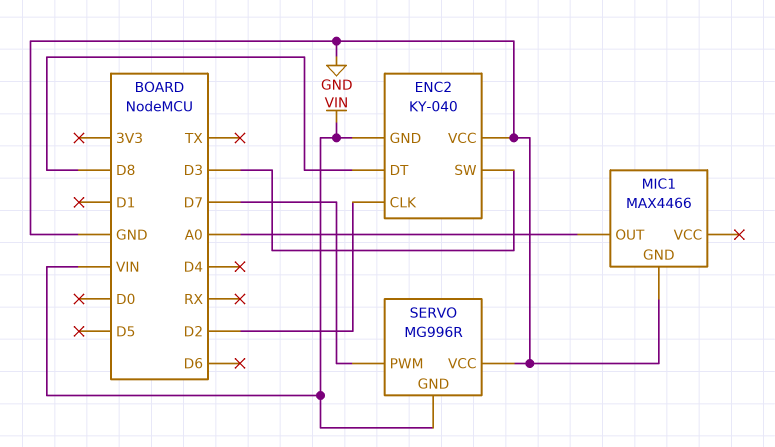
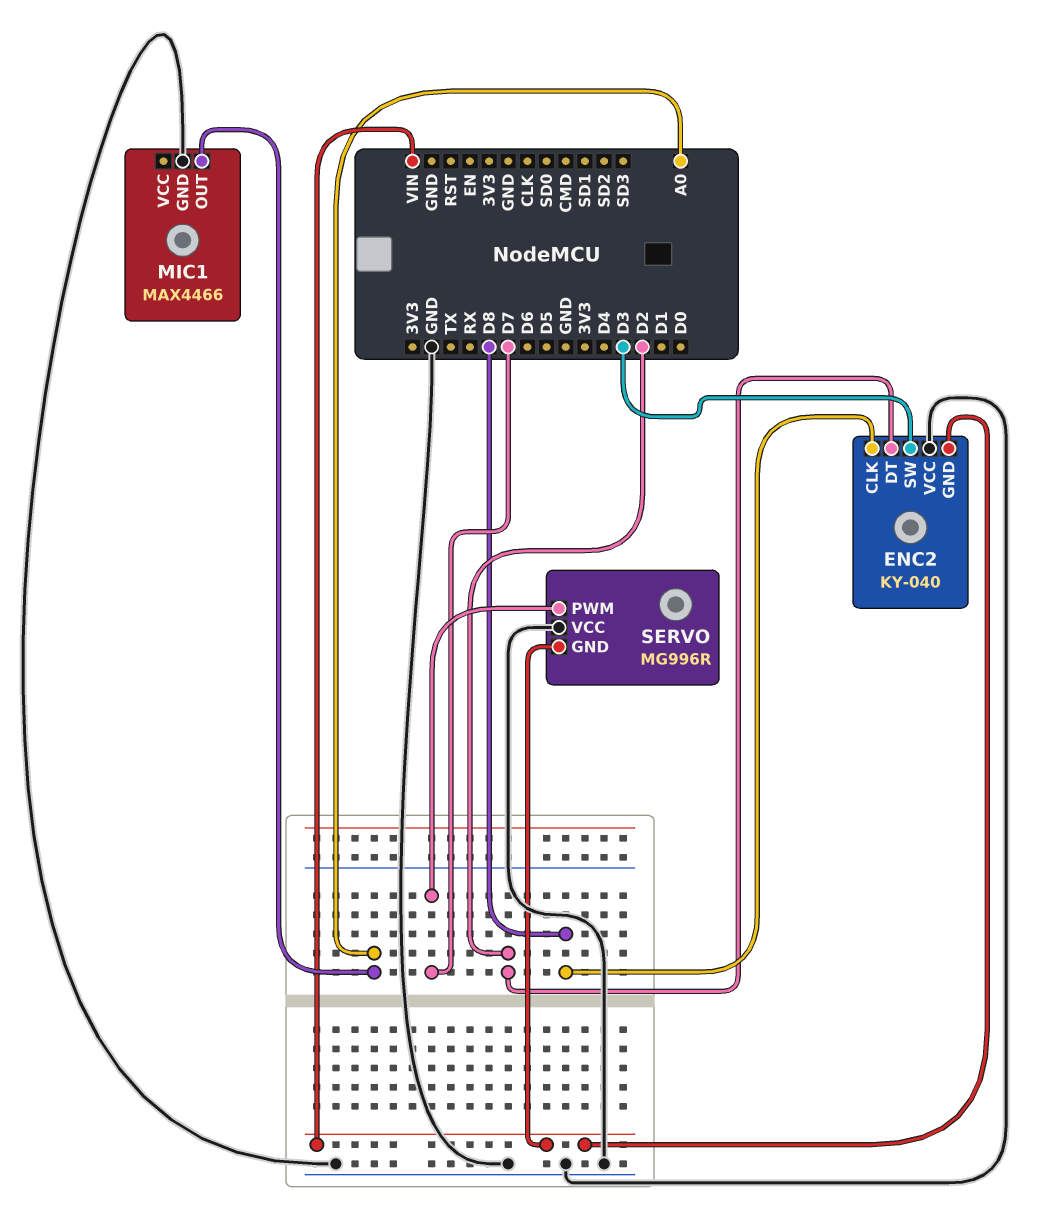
ENC2 pin CLK: D2 -> D8
ENC2 pin DT: D8 -> D2

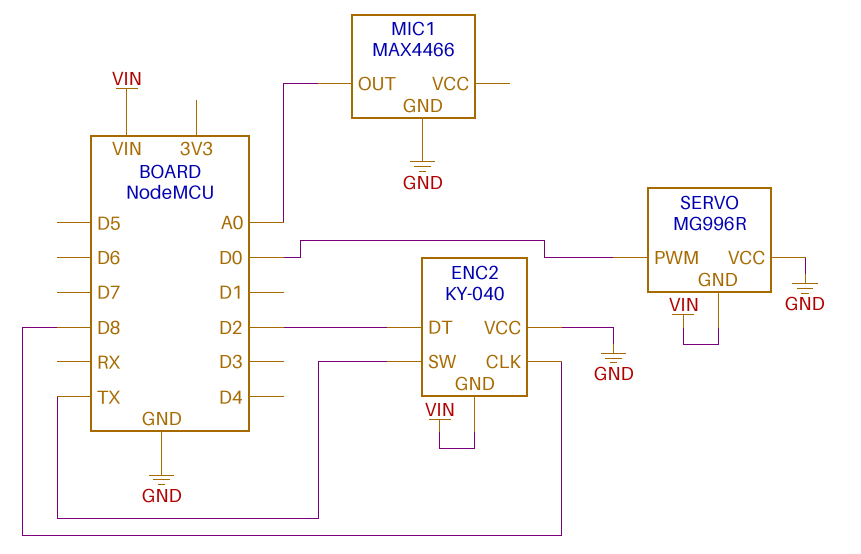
ENC2 pin SW: D3 -> TX
SERVO pin PWM: D7 -> D0

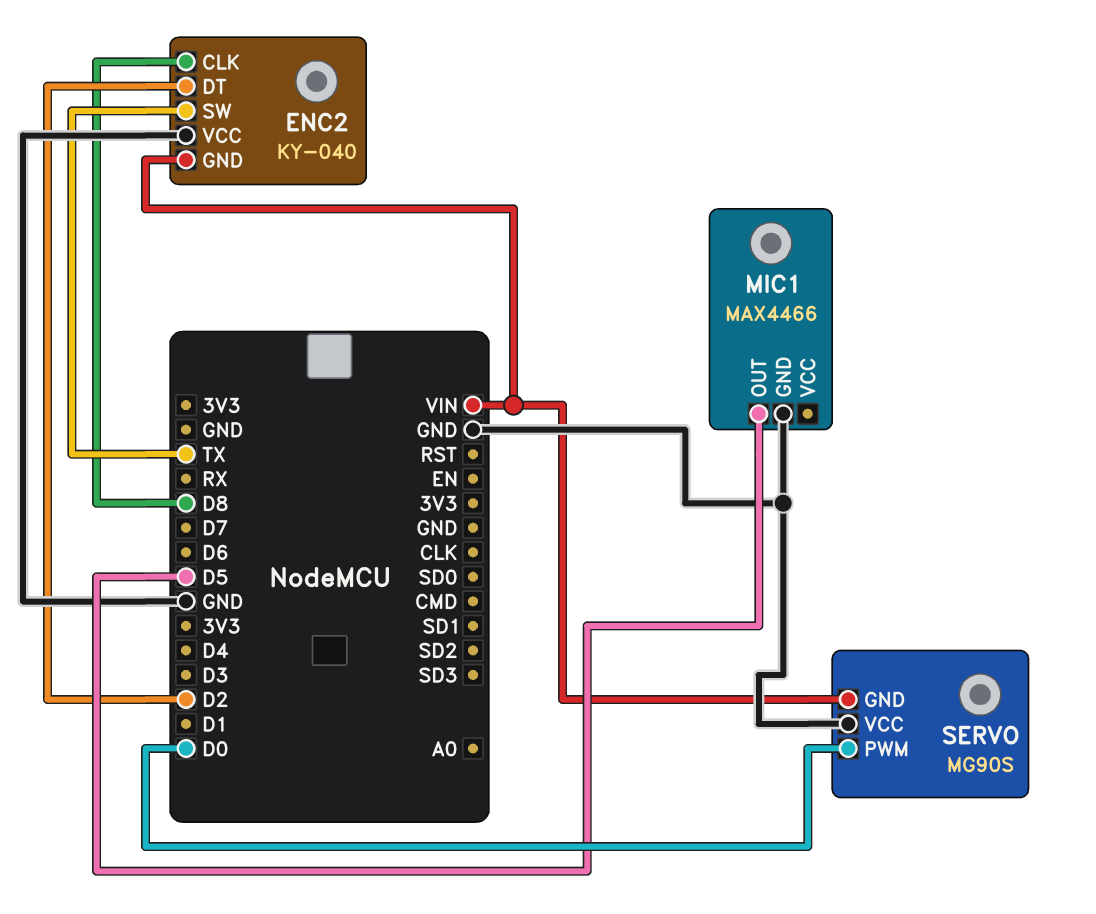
MIC1 pin OUT: A0 -> D5
SERVO: MG996R -> MG90S

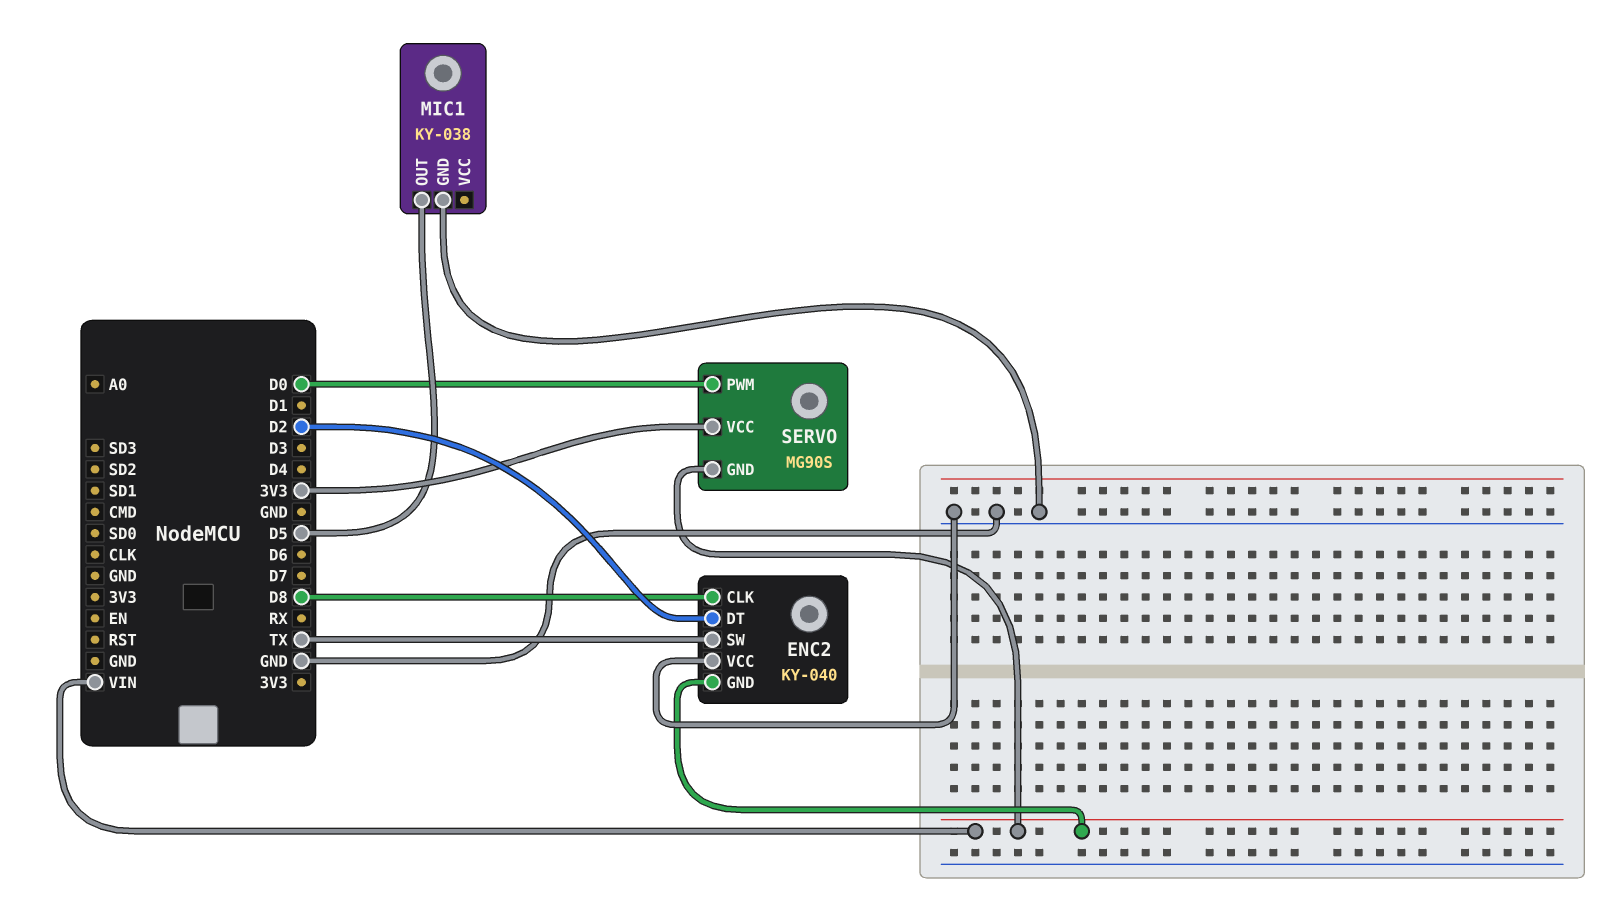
MIC1: MAX4466 -> KY-038
SERVO pin VCC: GND -> 3V3

